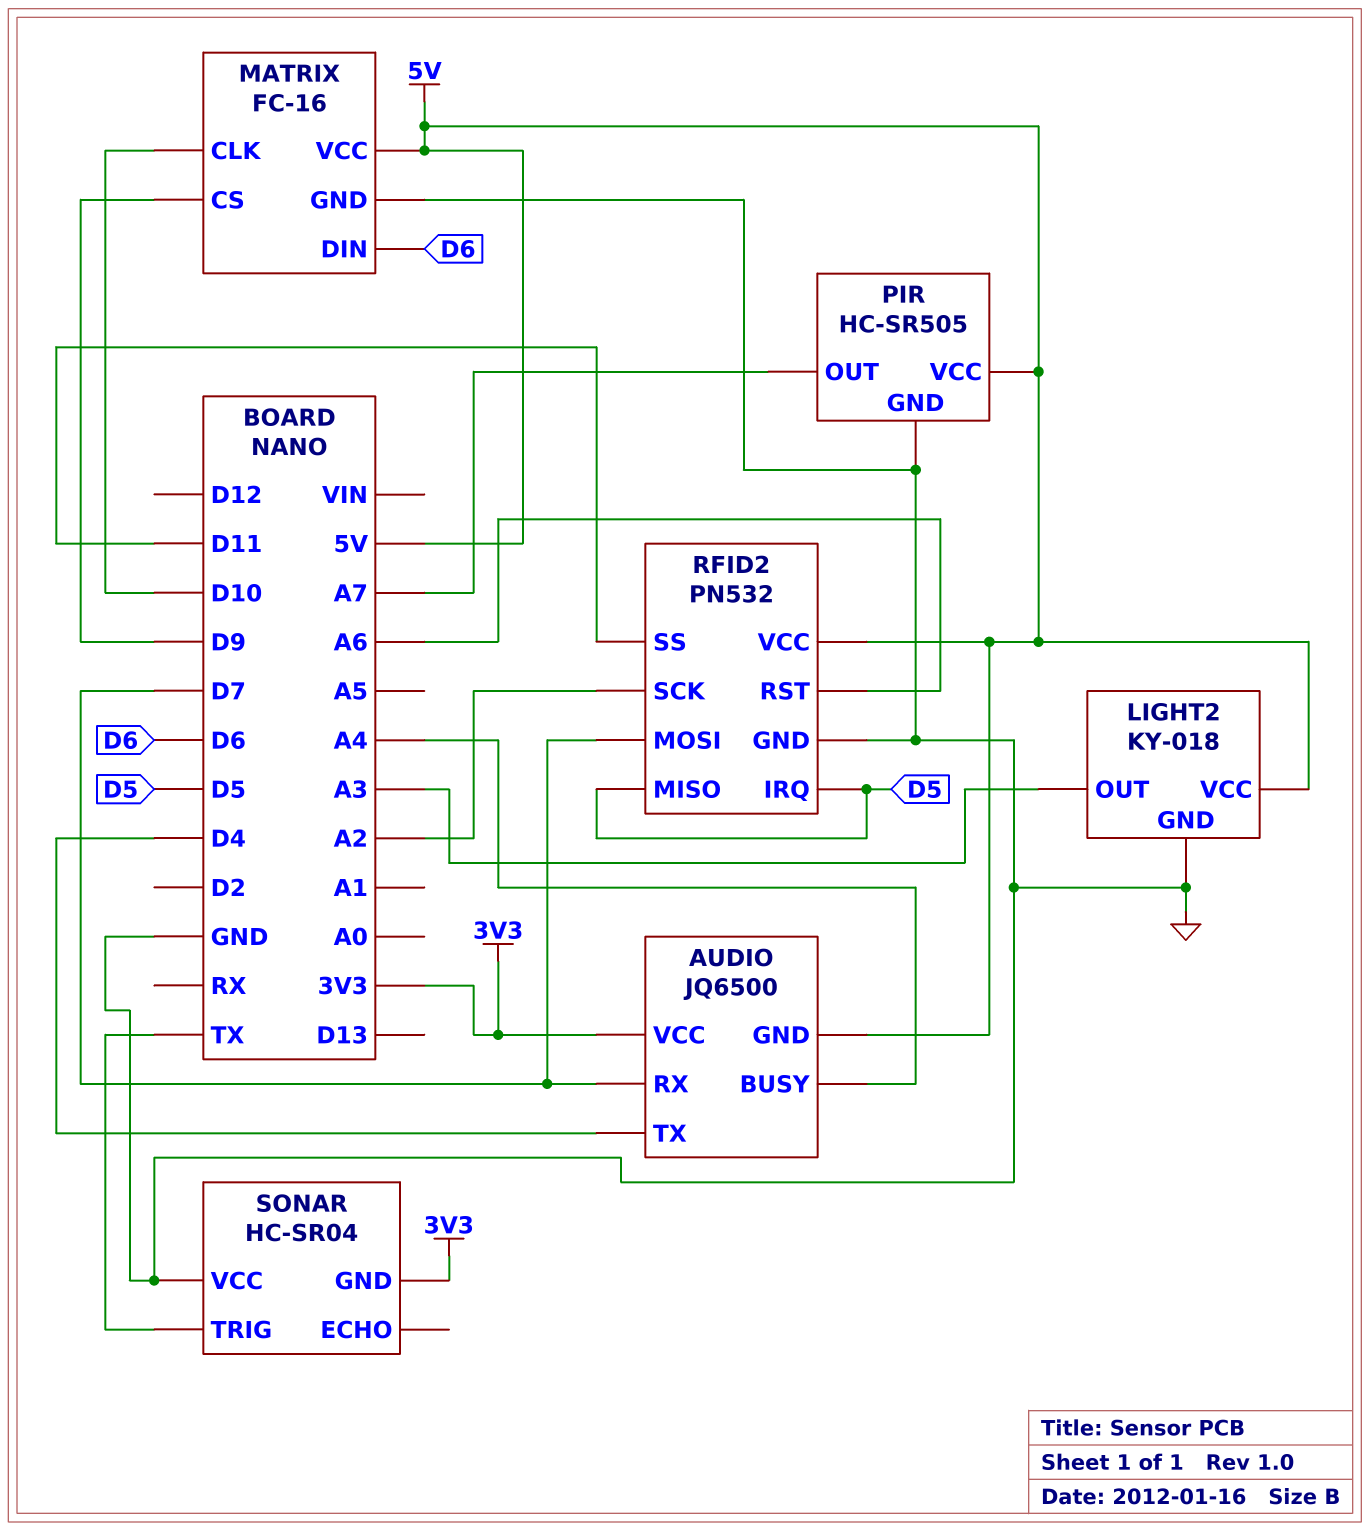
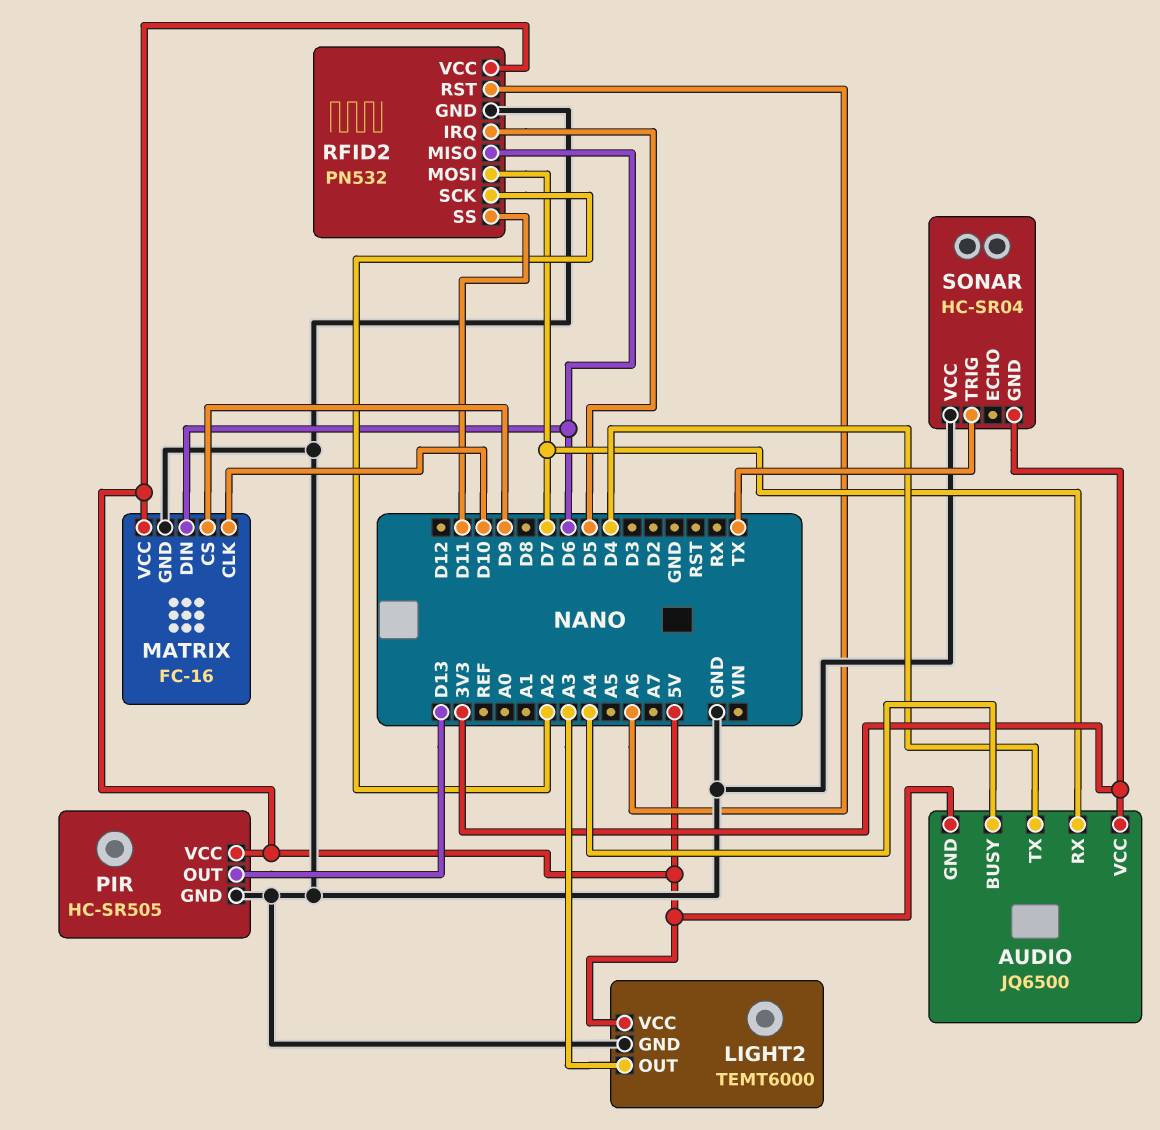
LIGHT2: KY-018 -> TEMT6000
PIR pin OUT: A7 -> D13
RFID2 pin MISO: D5 -> D6

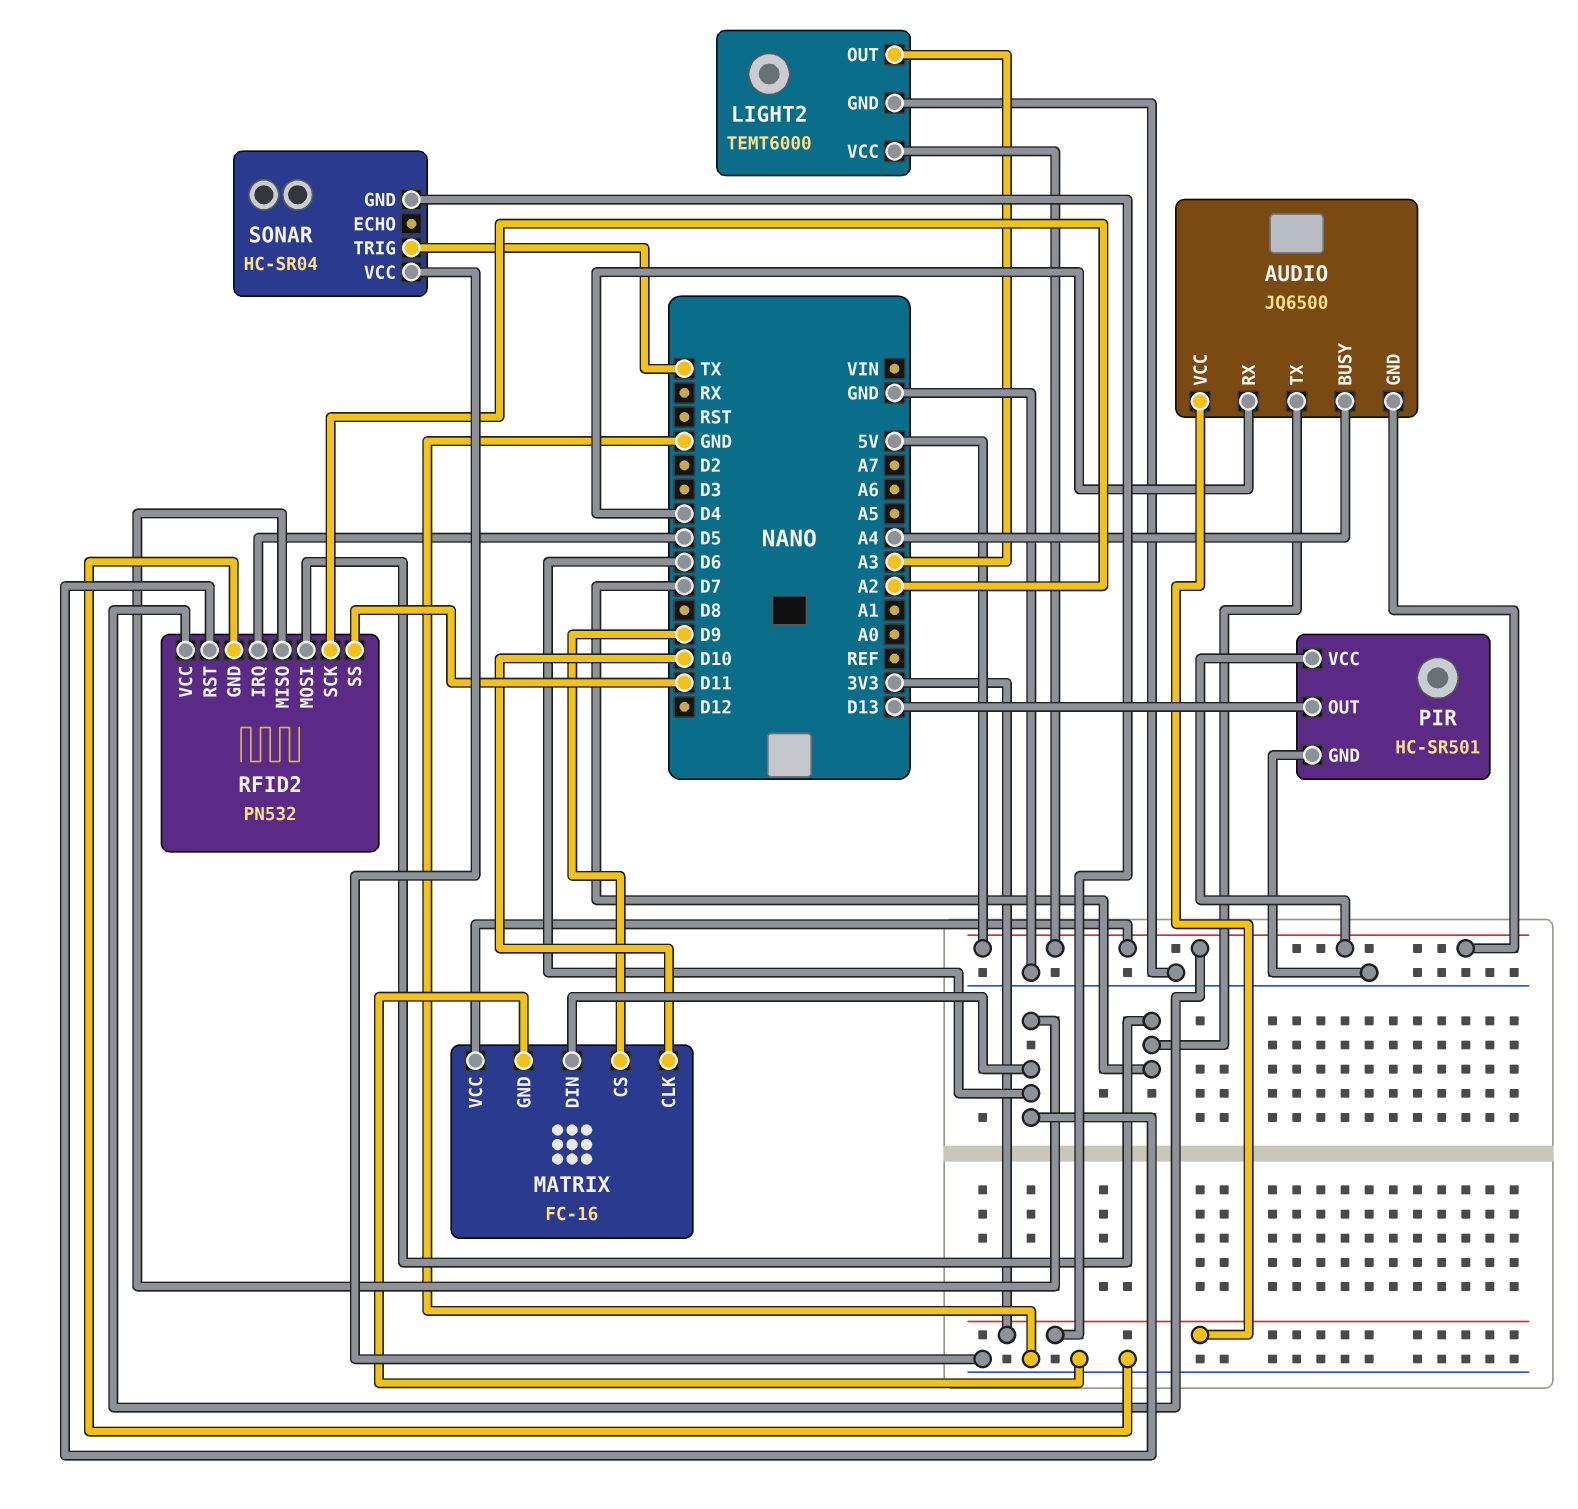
AUDIO pin RX: D7 -> D4
AUDIO pin TX: D4 -> D7
PIR: HC-SR505 -> HC-SR501
RFID2 pin RST: A6 -> D6

